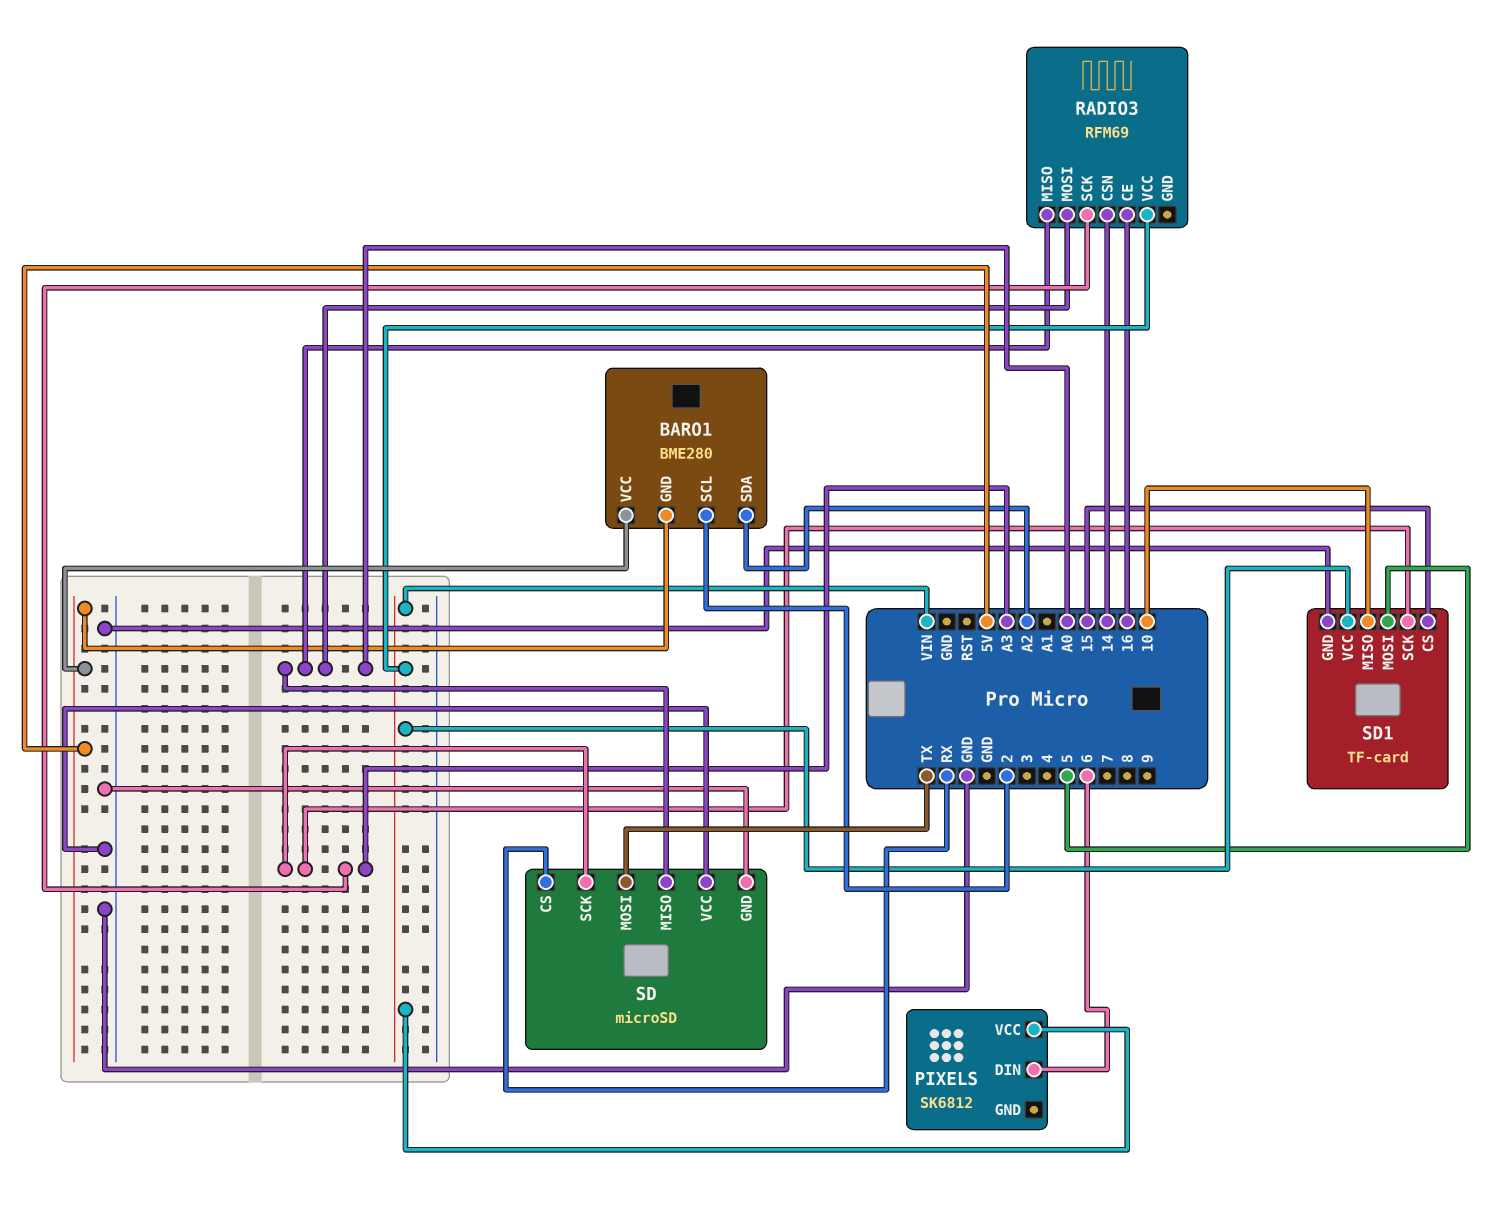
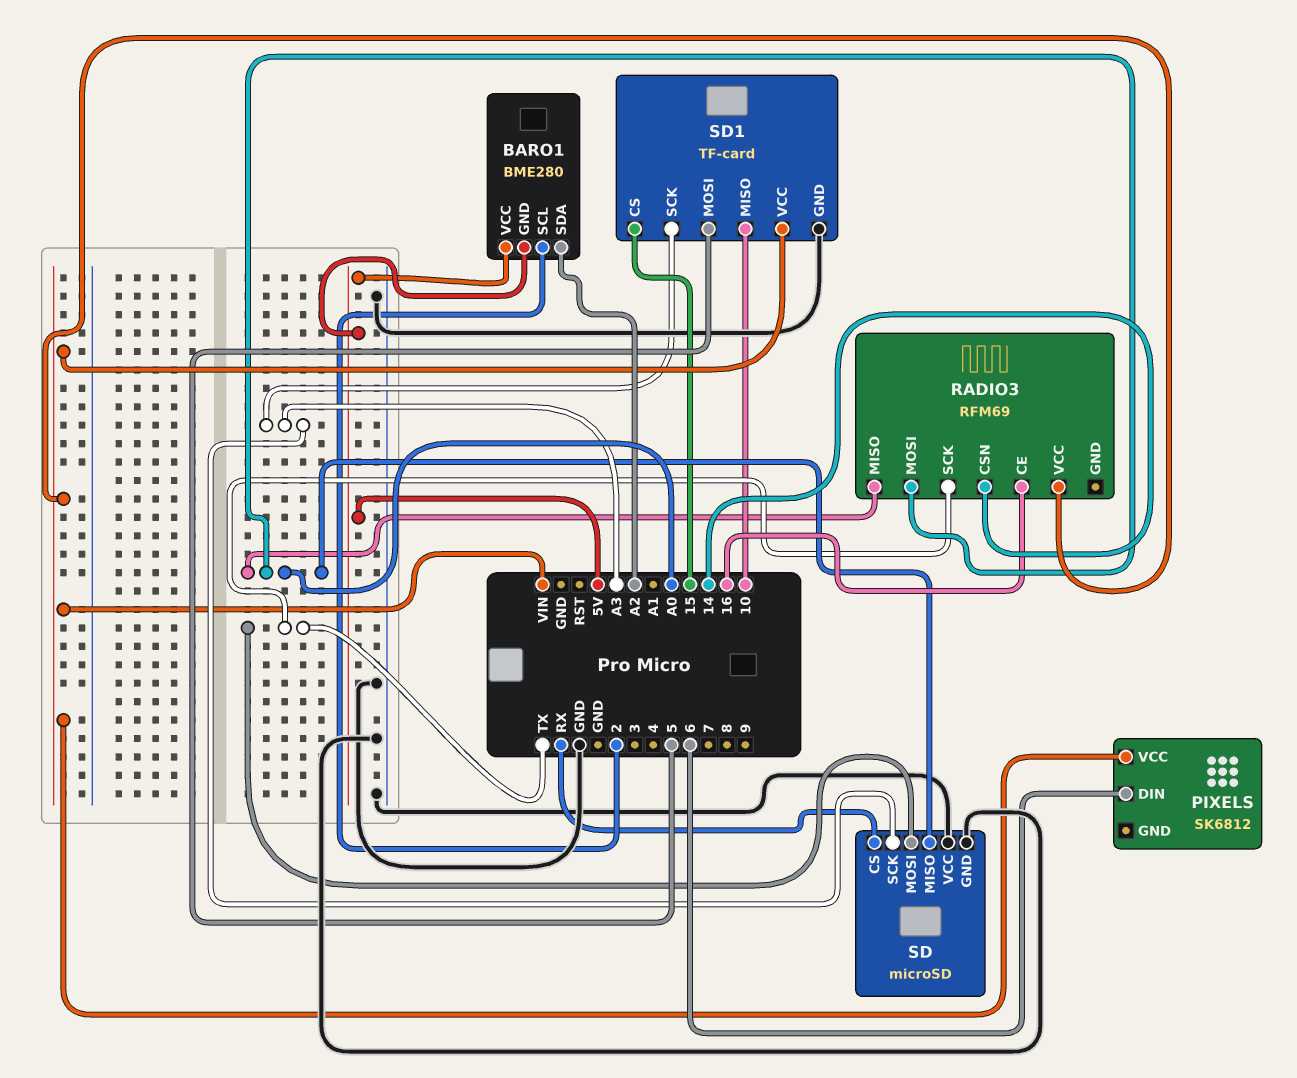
RADIO3 pin SCK: A3 -> TX

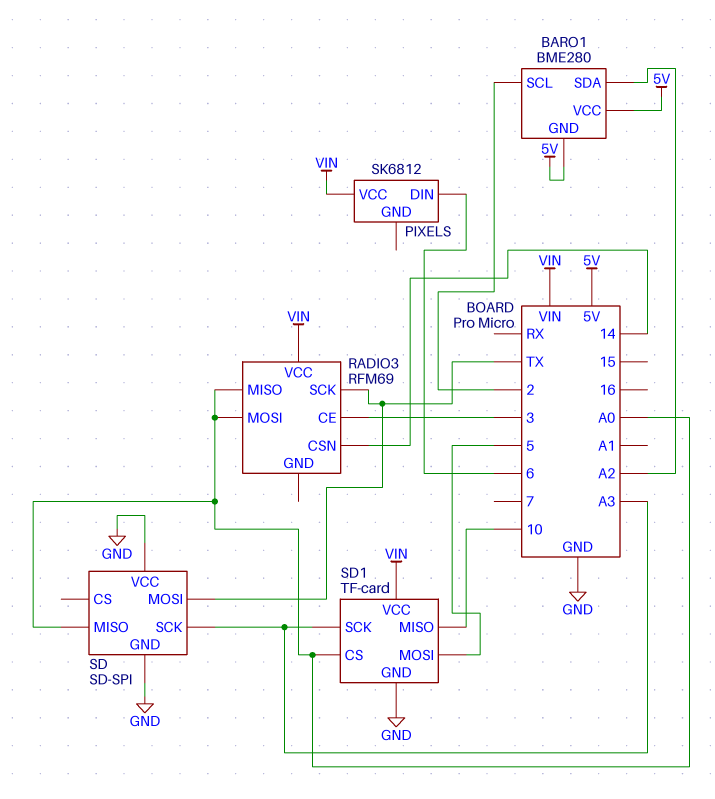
RADIO3 pin CE: 16 -> 3
SD: microSD -> SD-SPI
SD pin CS: RX -> none
SD1 pin CS: 15 -> A0

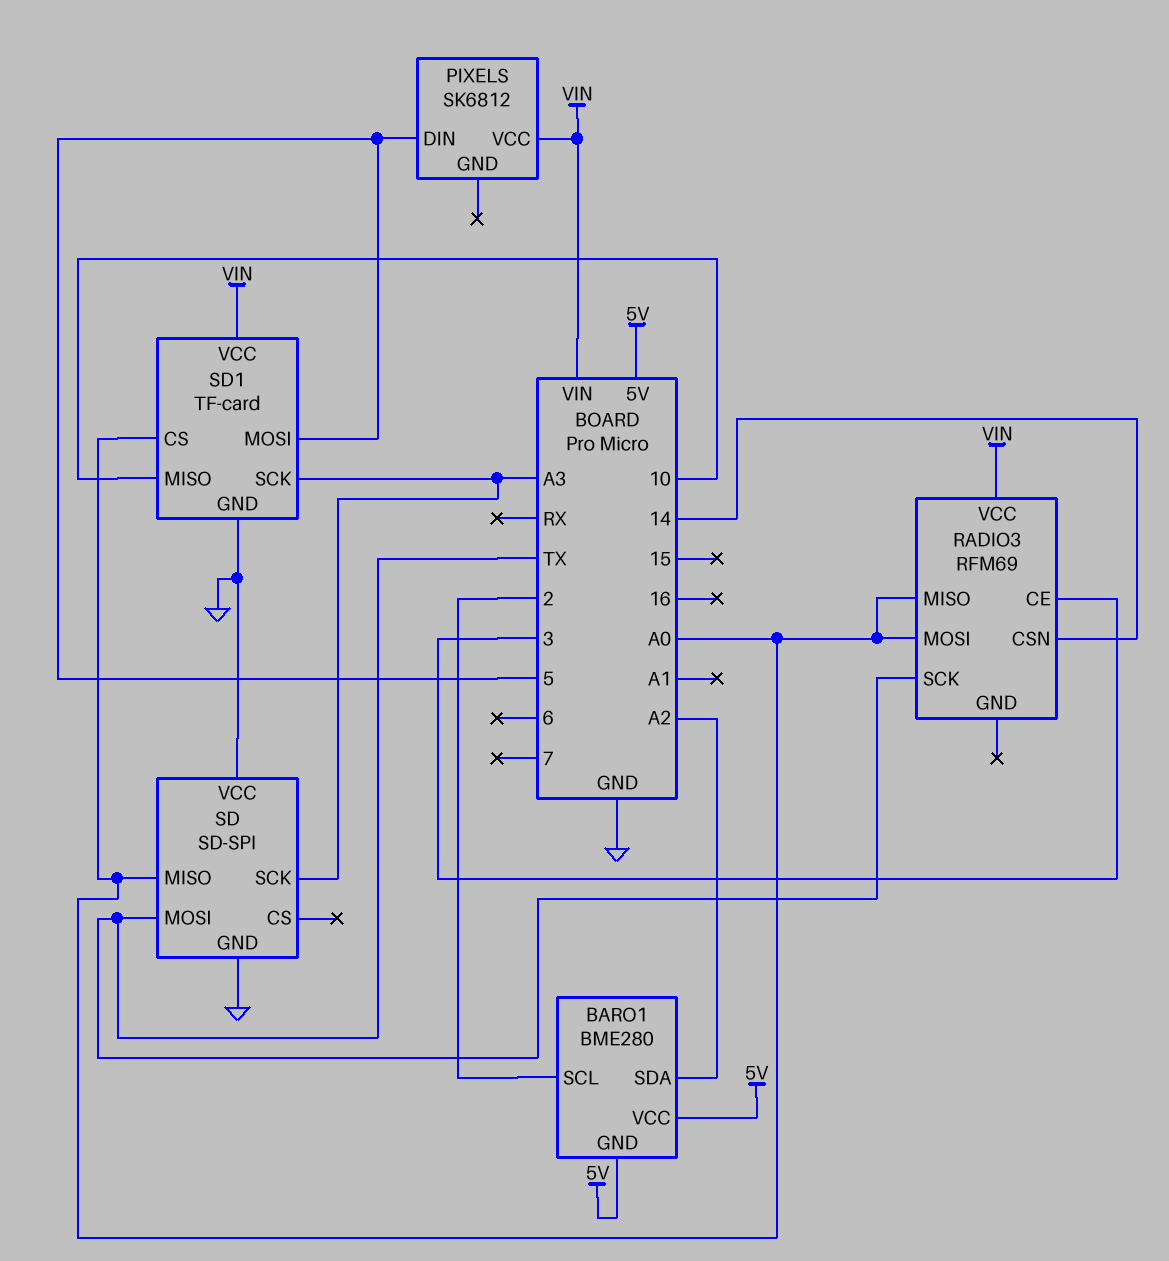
PIXELS pin DIN: 6 -> 5

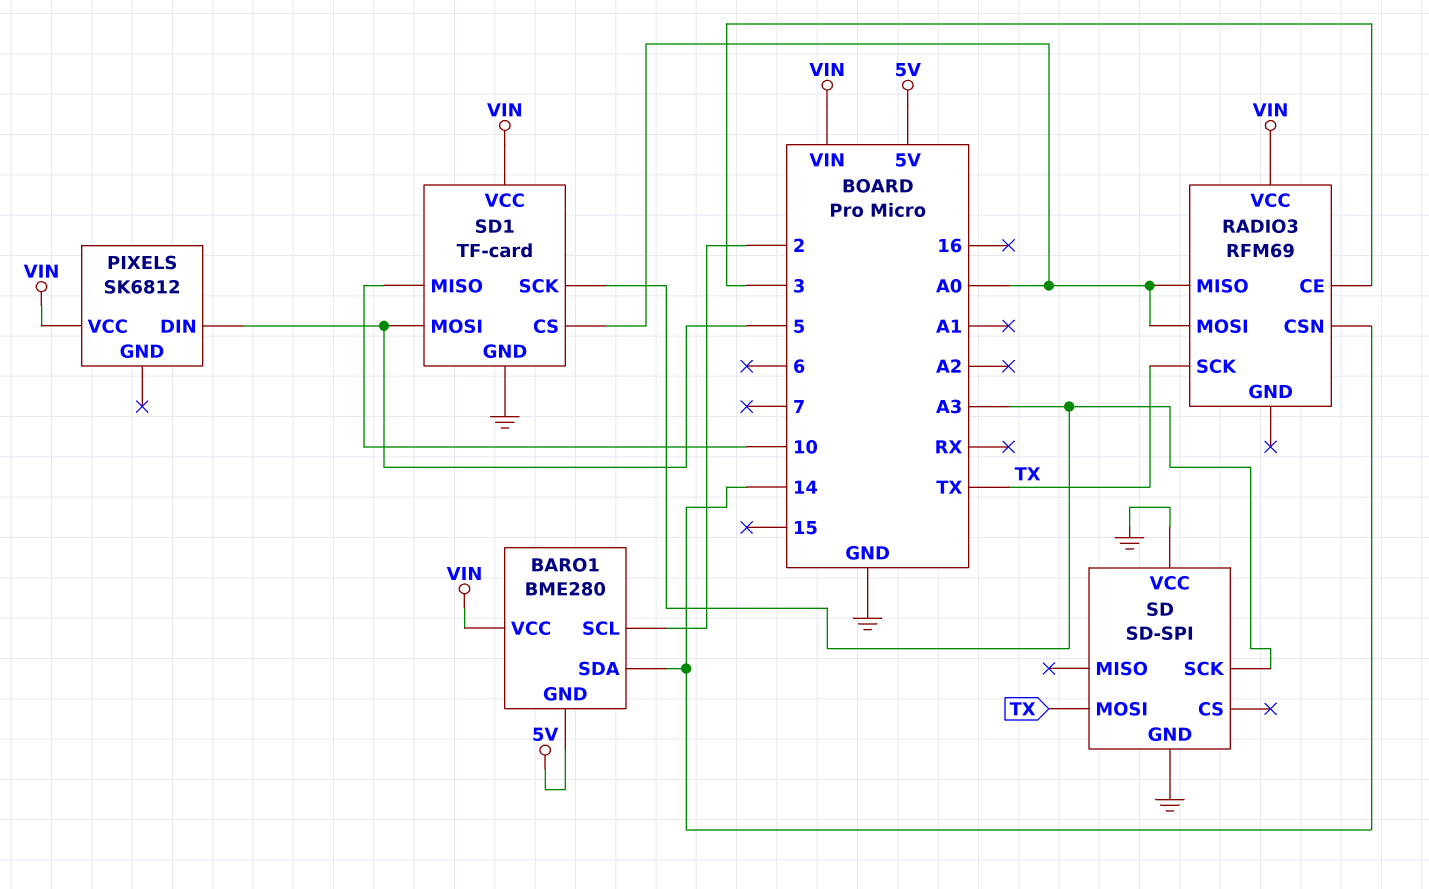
BARO1 pin SDA: A2 -> 14
BARO1 pin VCC: 5V -> VIN
SD pin MISO: A0 -> none

